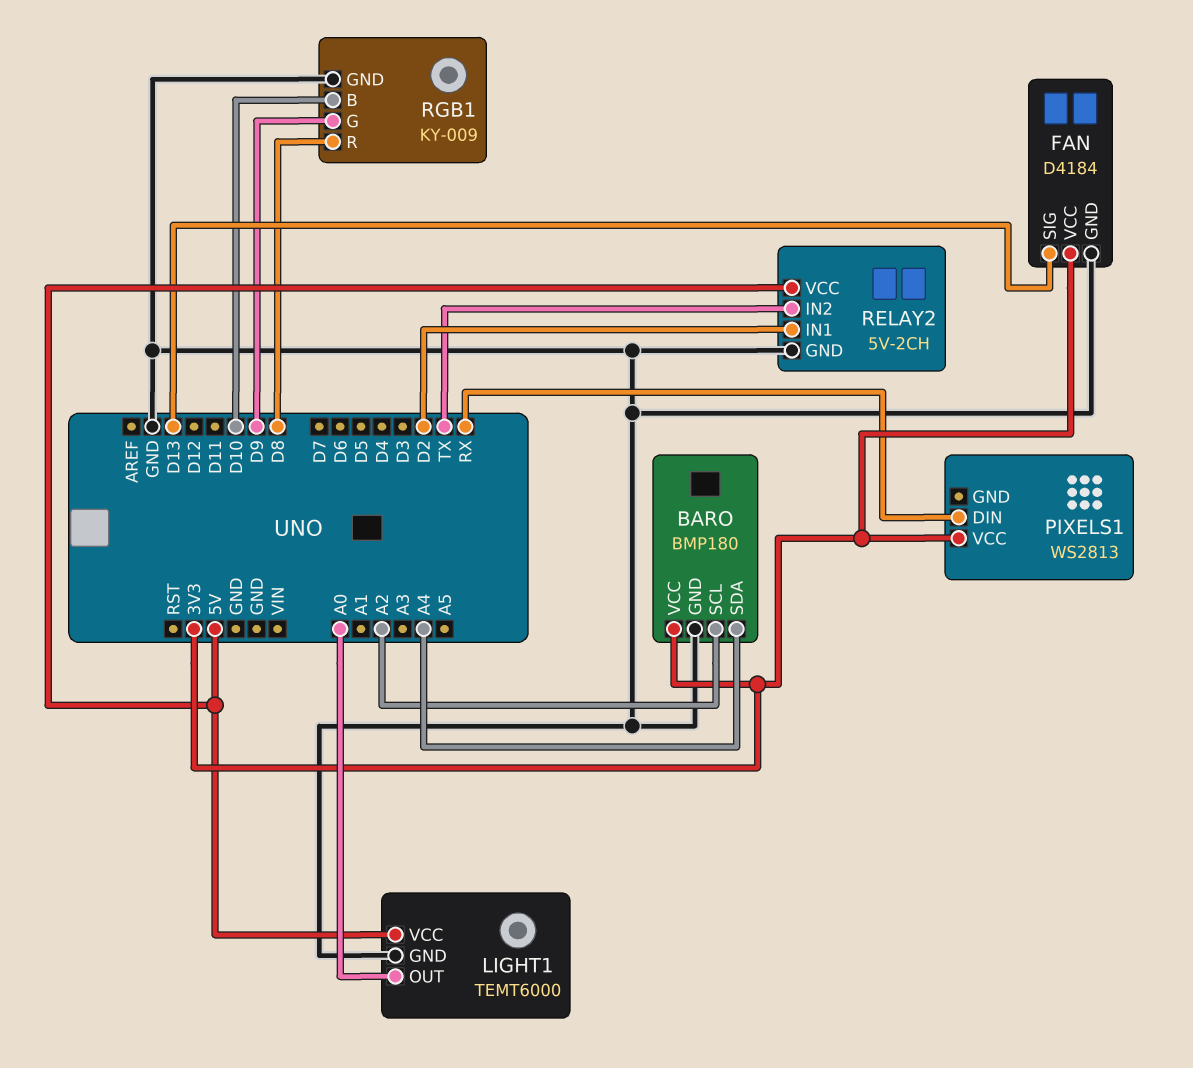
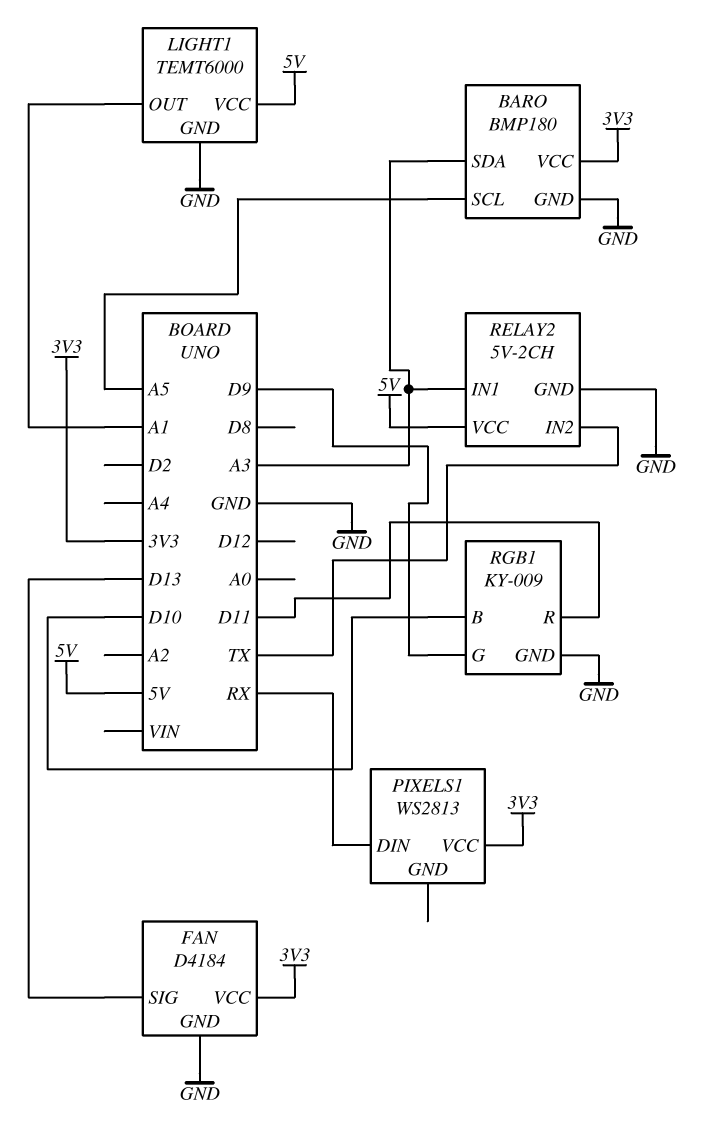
BARO pin SCL: A2 -> A5
BARO pin SDA: A4 -> A3
LIGHT1 pin OUT: A0 -> A1
RELAY2 pin IN1: D2 -> A3
RGB1 pin R: D8 -> D11

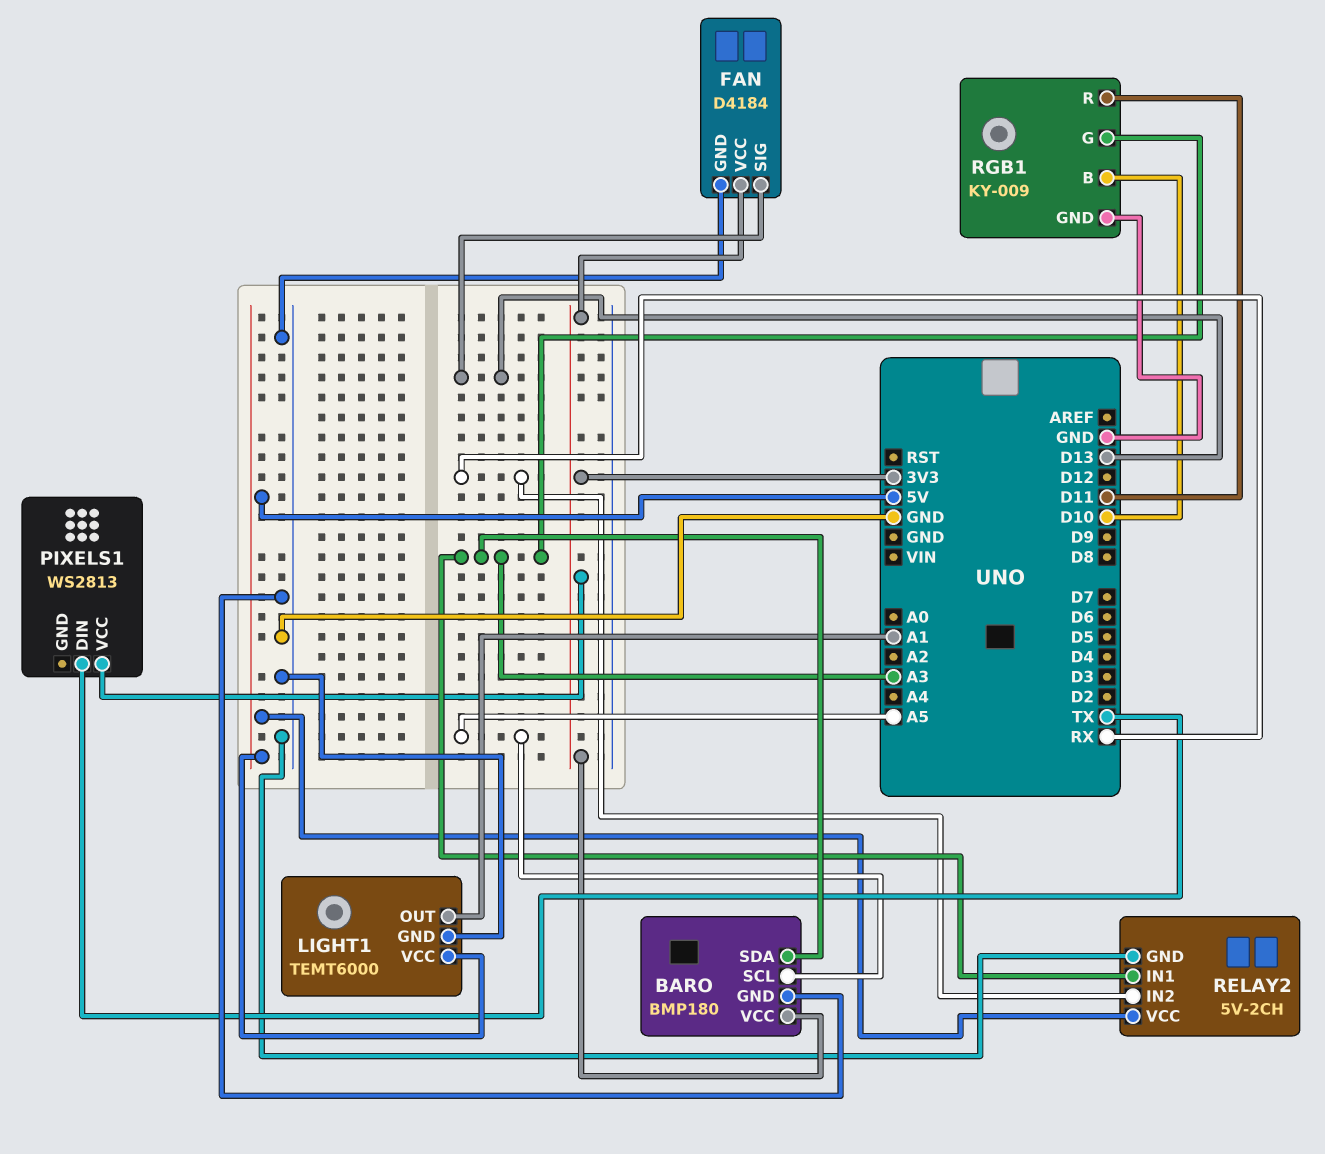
PIXELS1 pin DIN: RX -> TX
RELAY2 pin IN2: TX -> RX
RGB1 pin G: D9 -> A3

